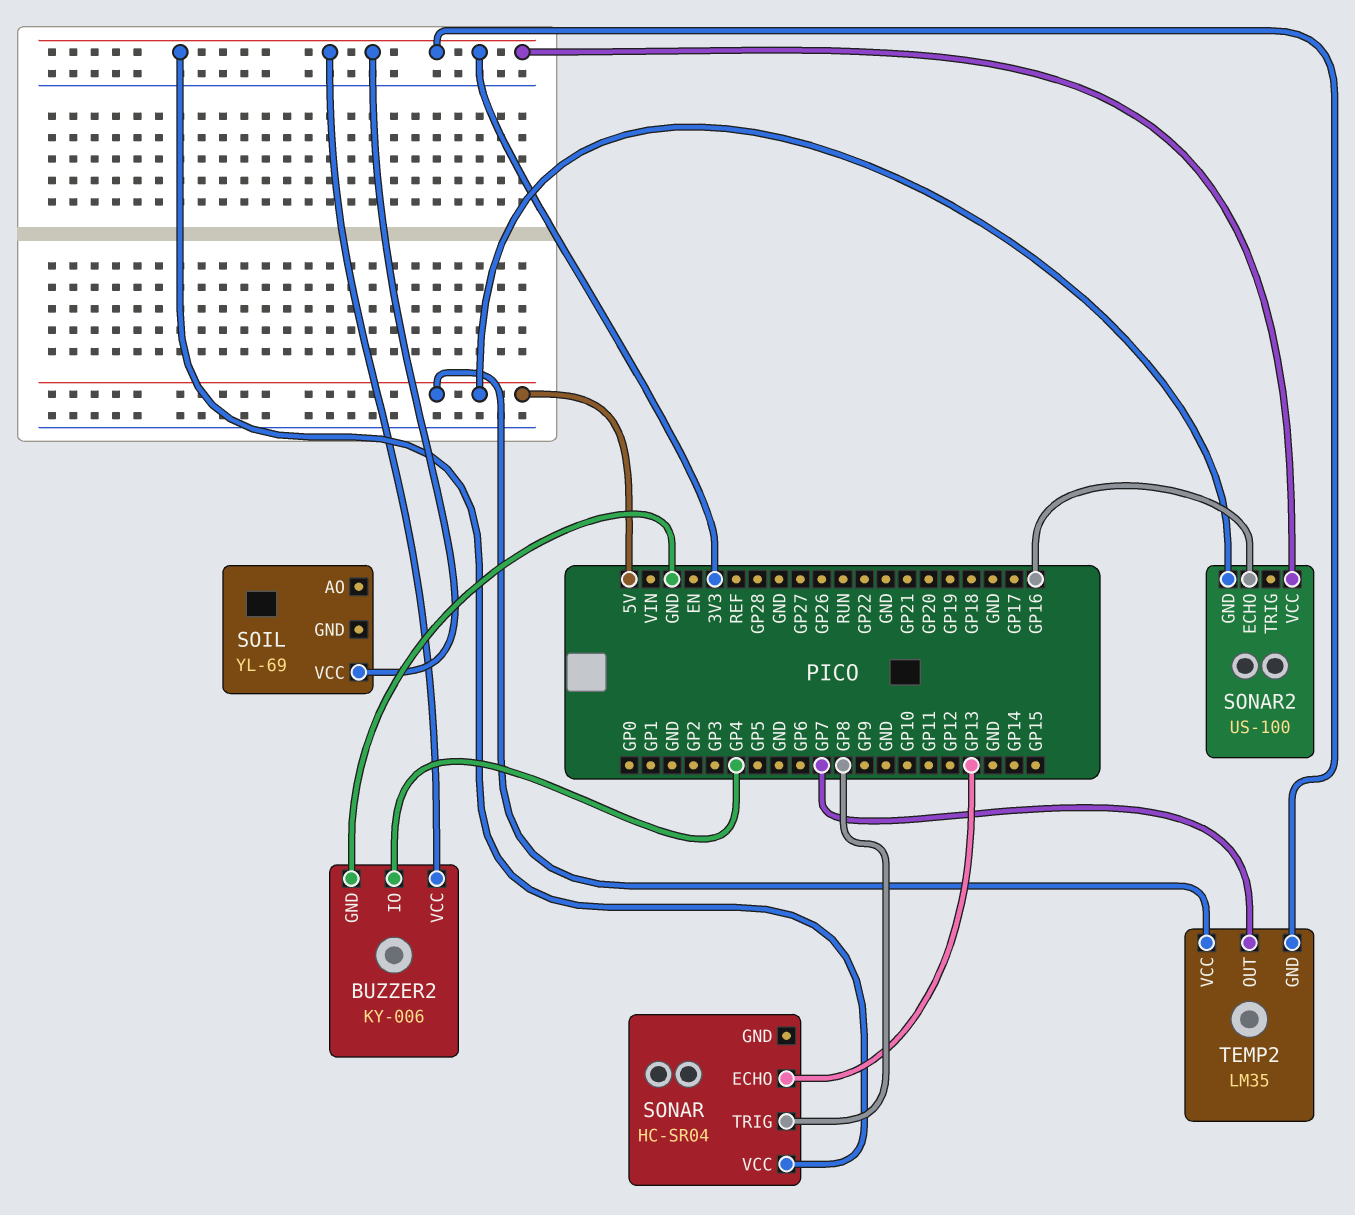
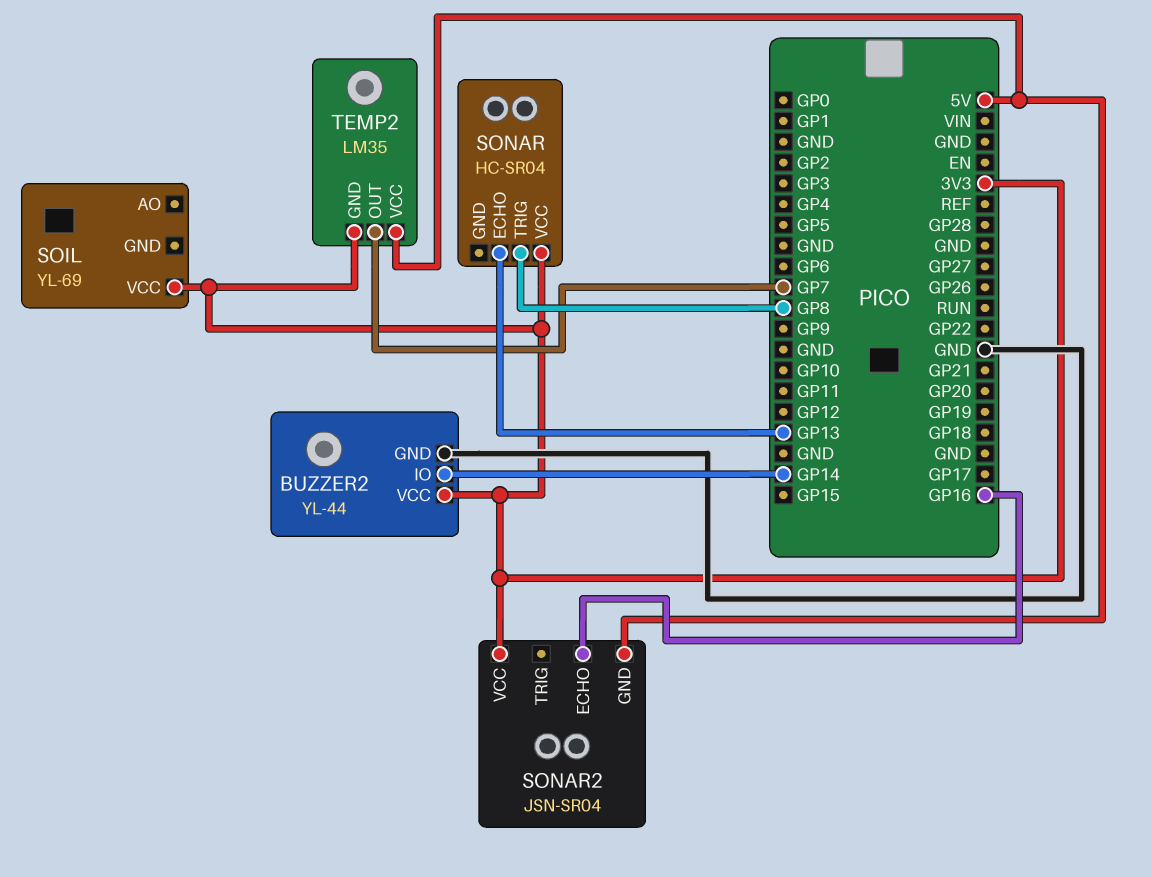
BUZZER2: KY-006 -> YL-44
BUZZER2 pin IO: GP4 -> GP14
SONAR2: US-100 -> JSN-SR04

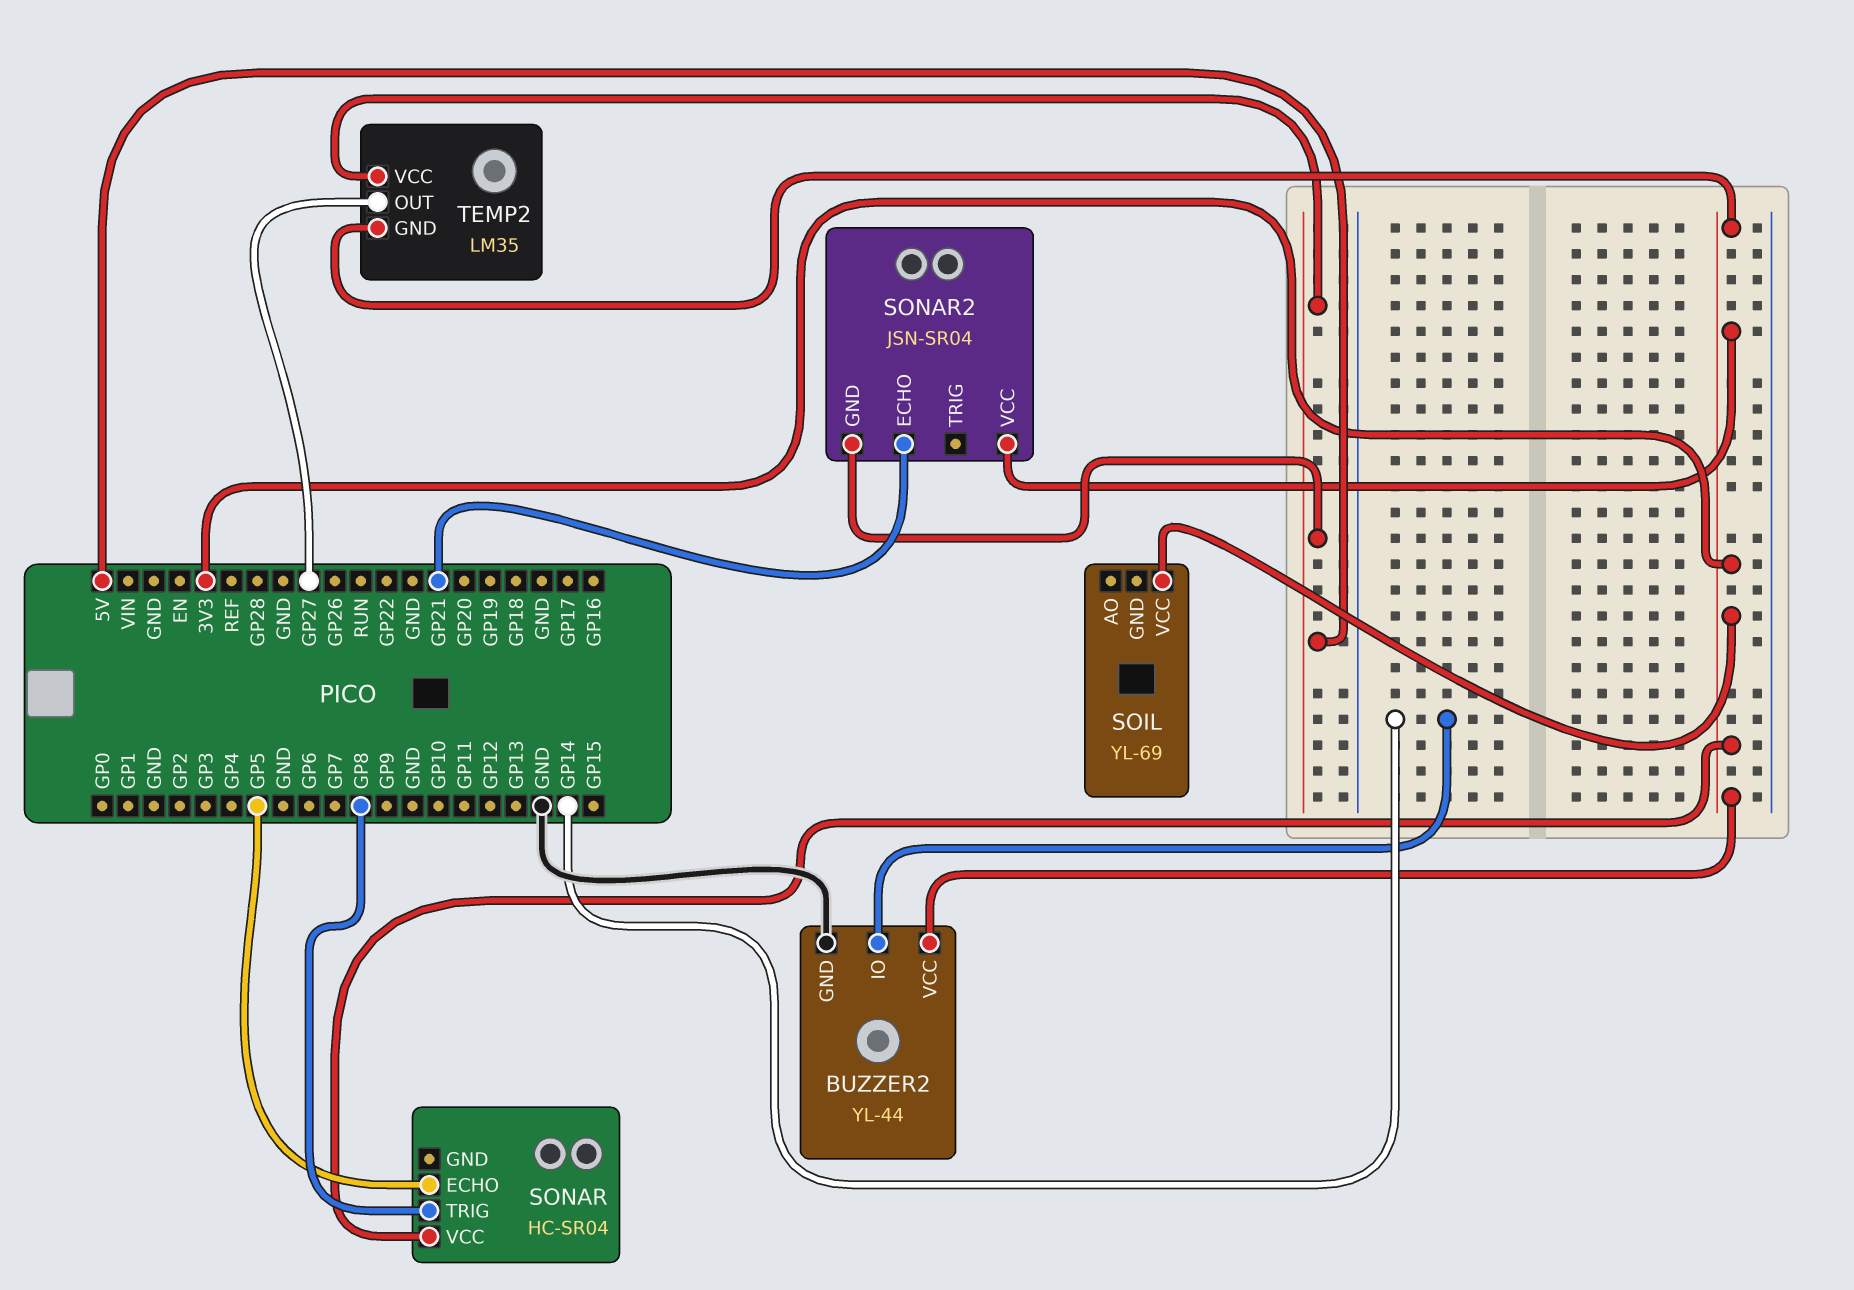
SONAR pin ECHO: GP13 -> GP5
SONAR2 pin ECHO: GP16 -> GP21
TEMP2 pin OUT: GP7 -> GP27

